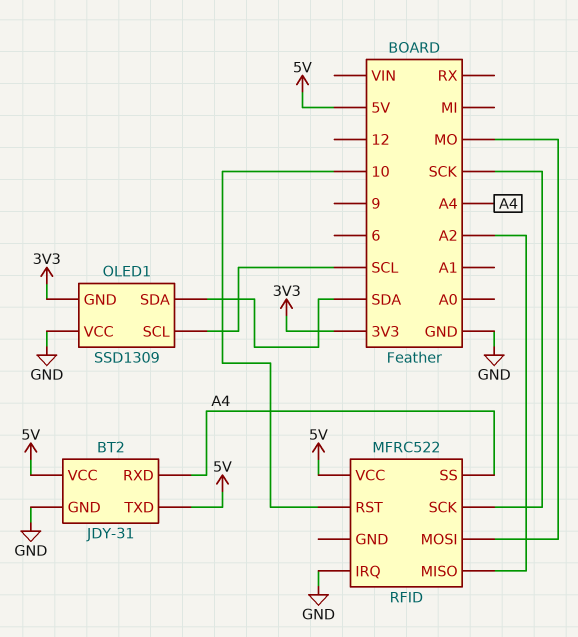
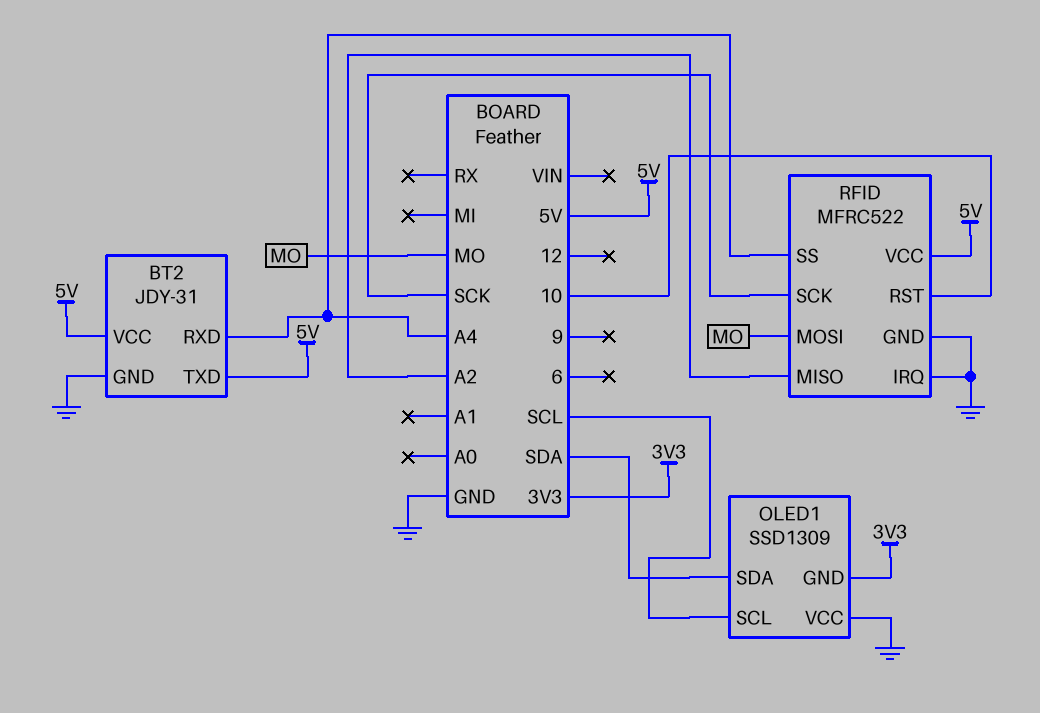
RFID pin GND: none -> GND

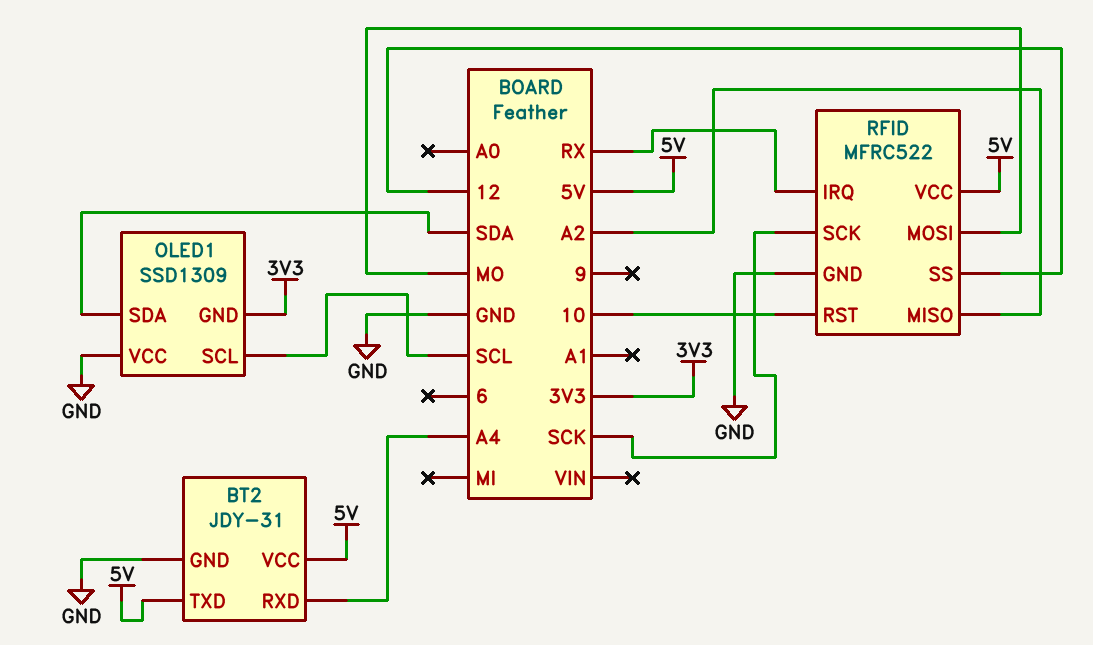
RFID pin IRQ: GND -> RX
RFID pin SS: A4 -> 12

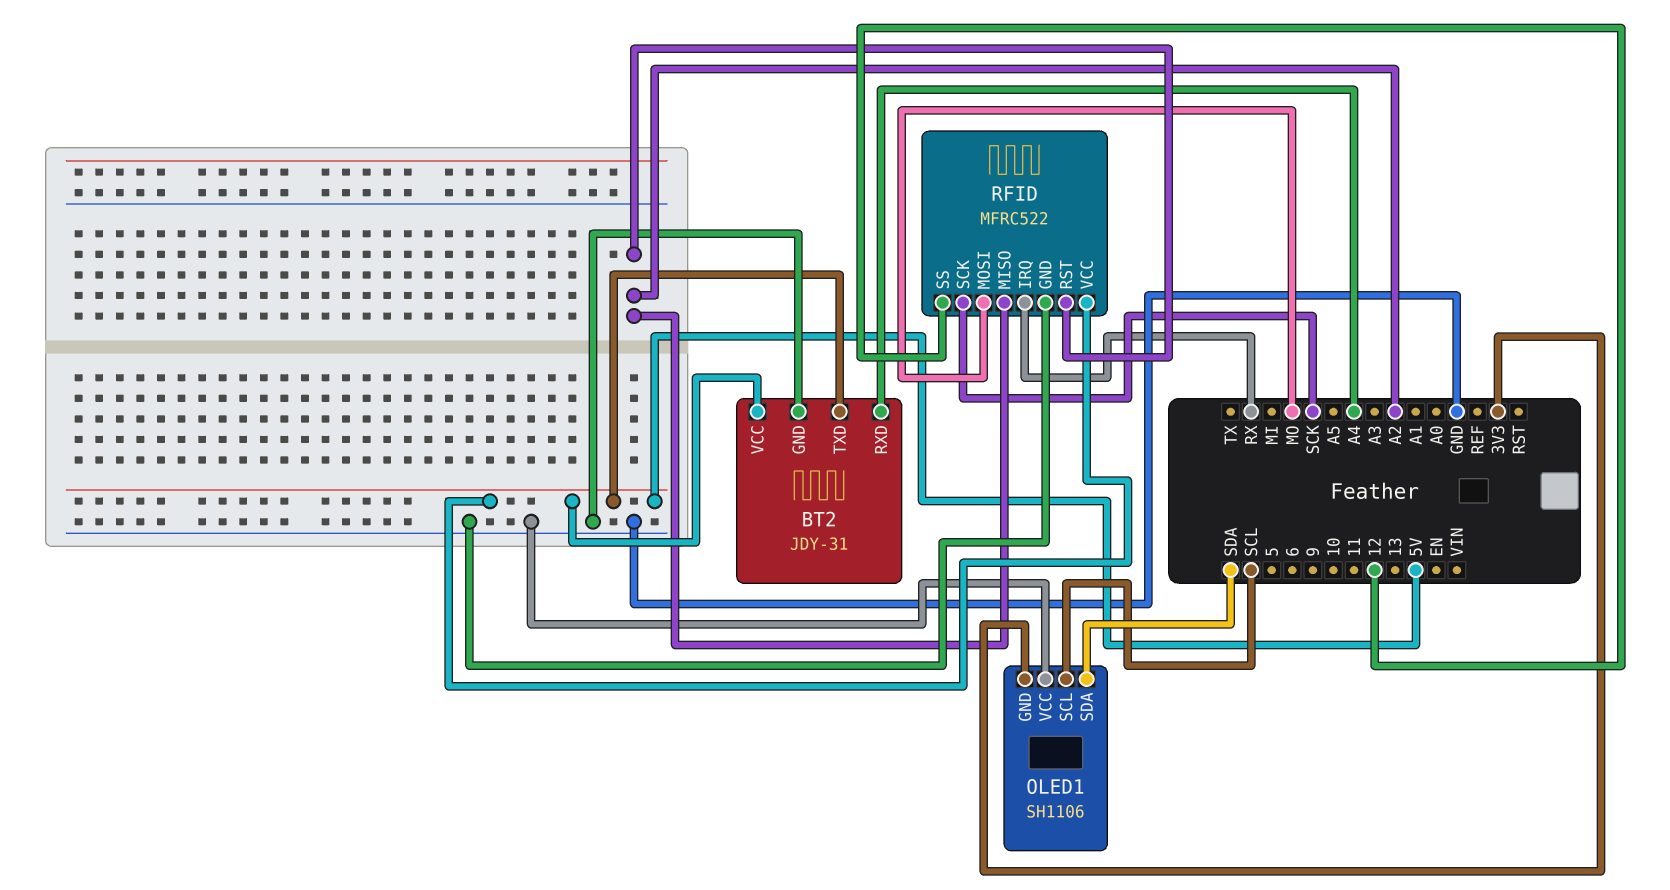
OLED1: SSD1309 -> SH1106
RFID pin RST: 10 -> A2

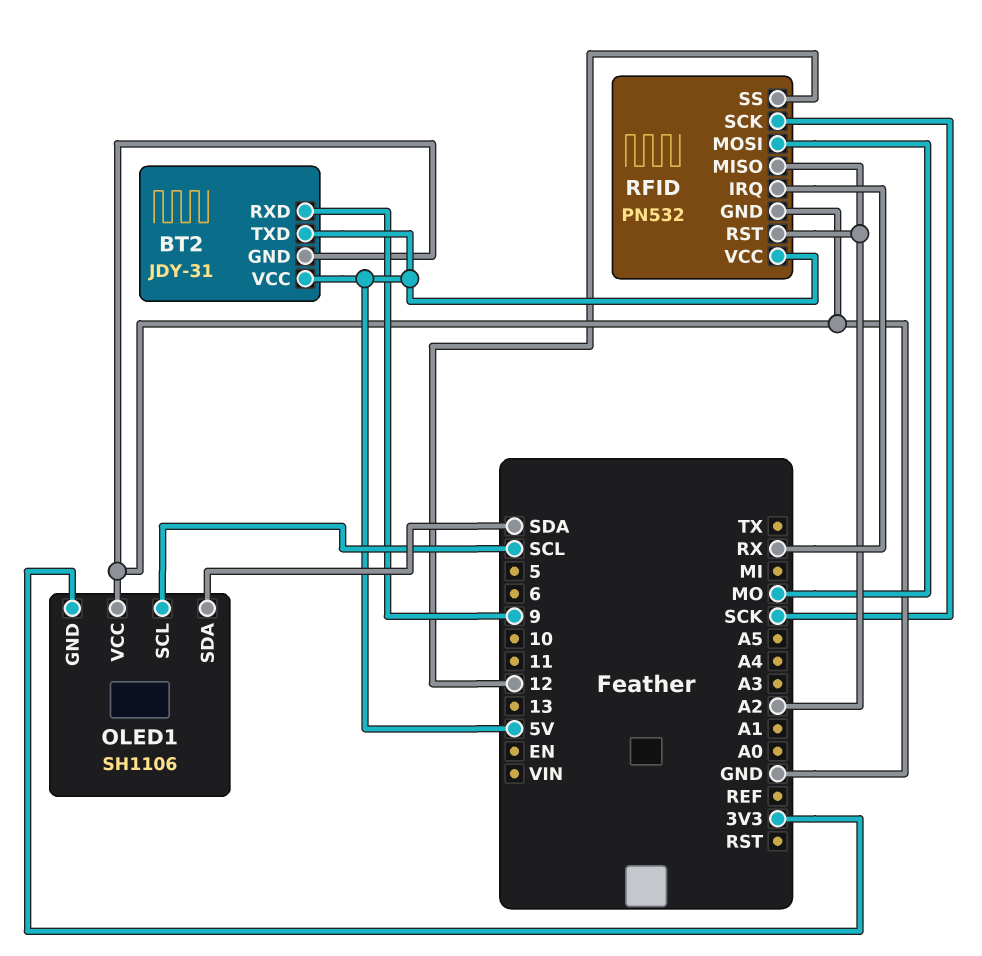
BT2 pin RXD: A4 -> 9
RFID: MFRC522 -> PN532

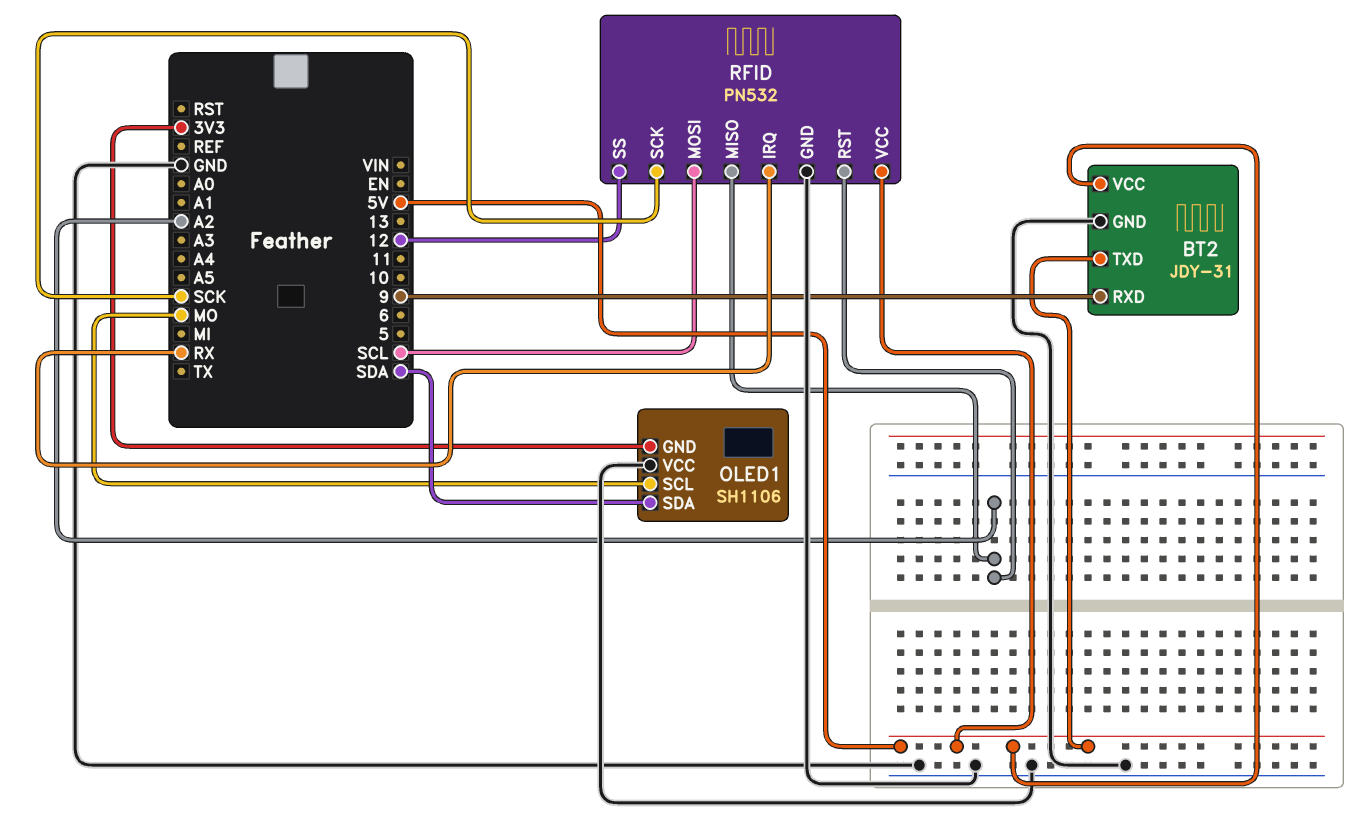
OLED1 pin SCL: SCL -> MO
RFID pin MOSI: MO -> SCL

